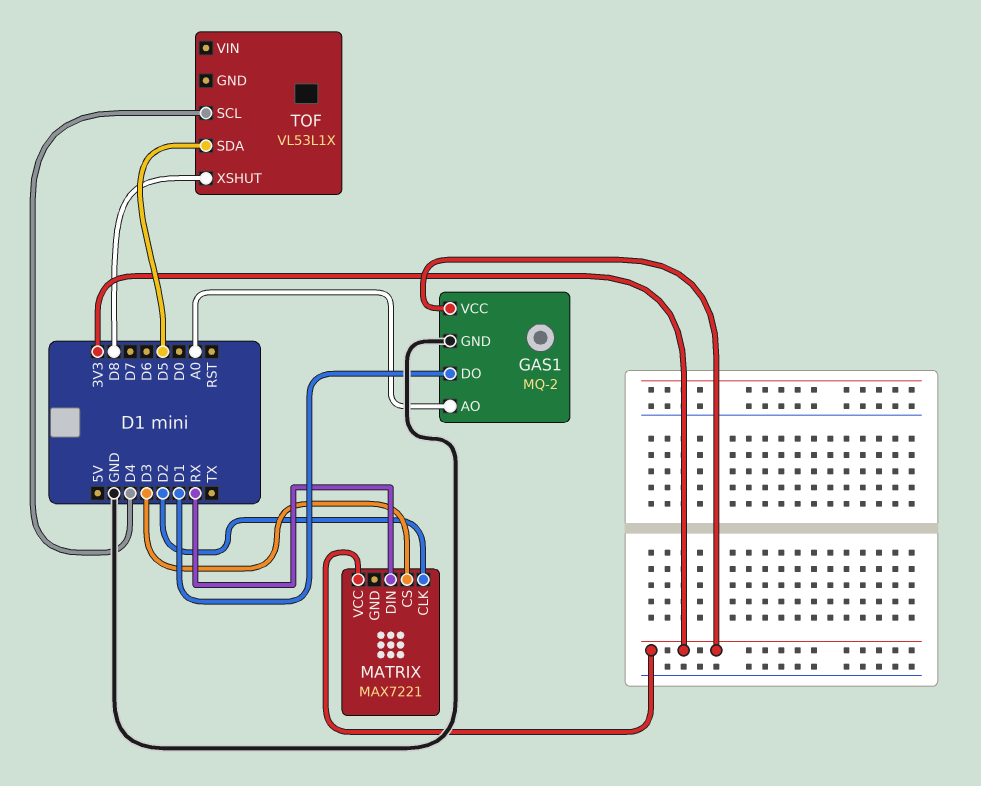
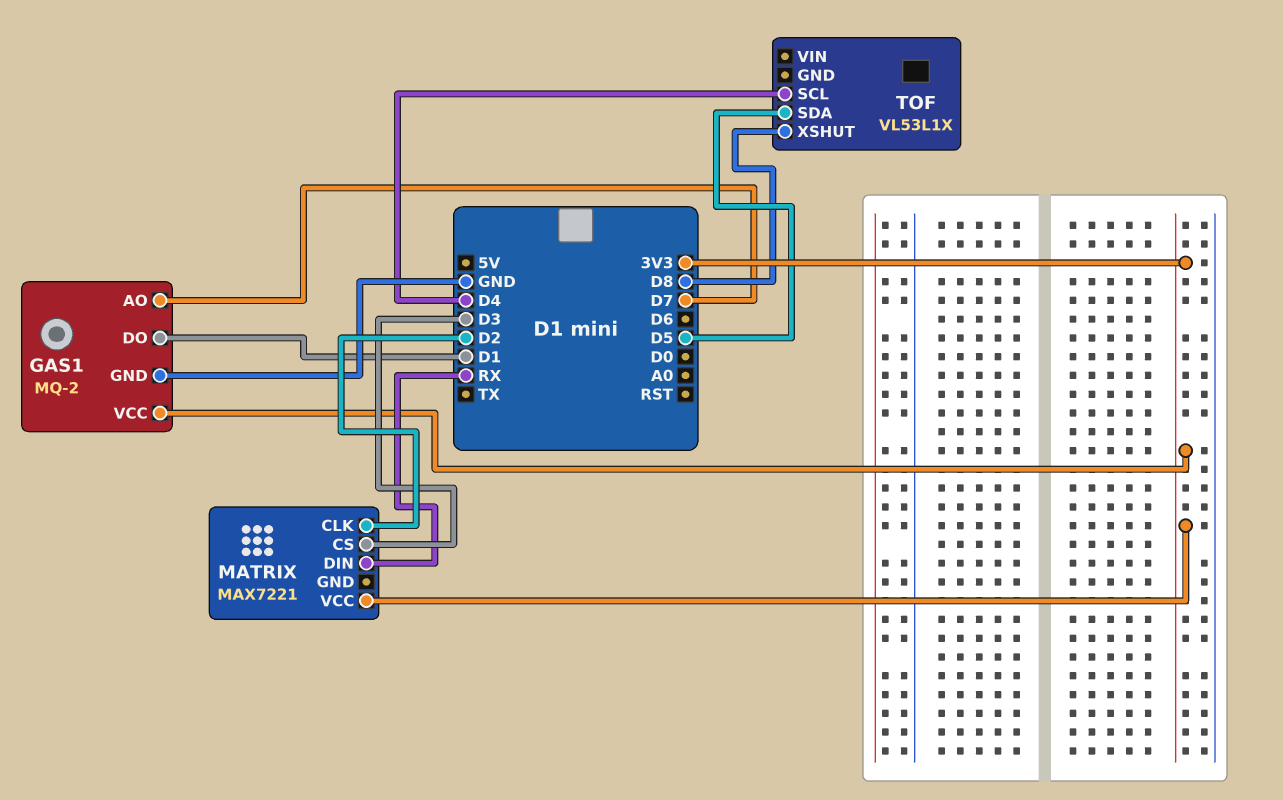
GAS1 pin AO: A0 -> D7

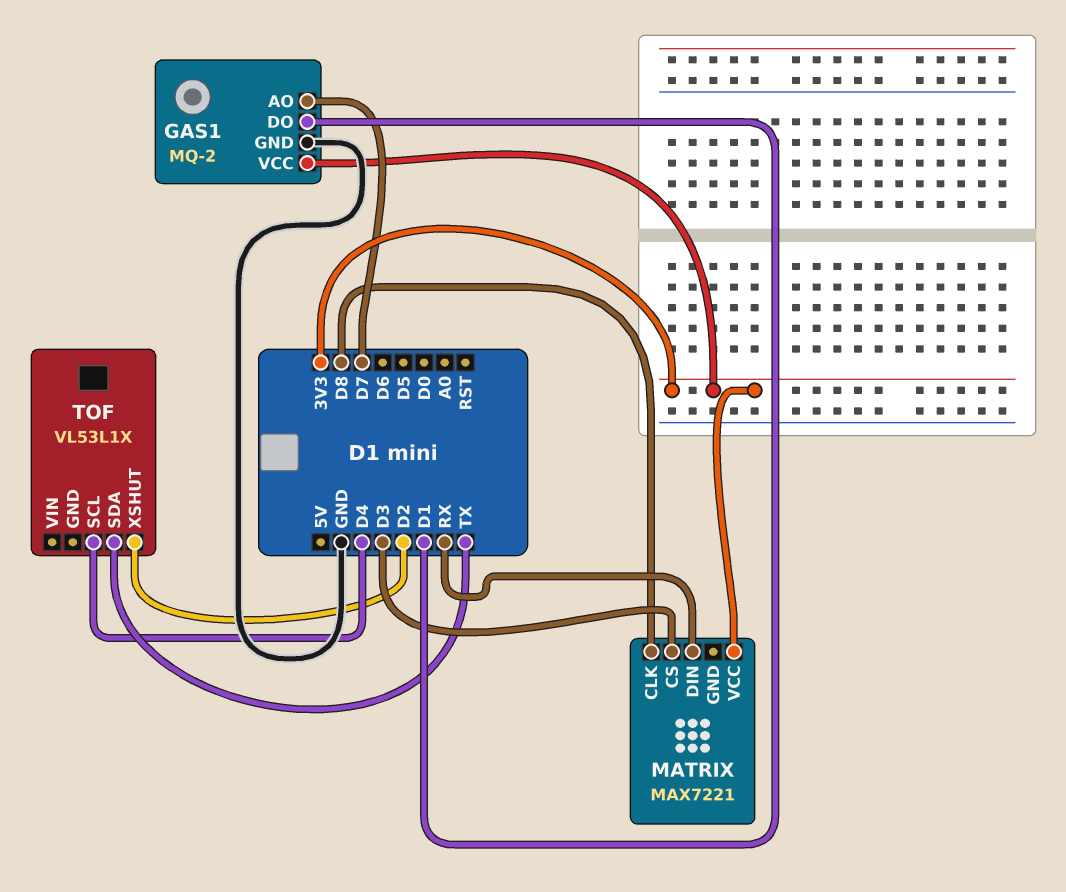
MATRIX pin CLK: D2 -> D8
TOF pin SDA: D5 -> TX
TOF pin XSHUT: D8 -> D2

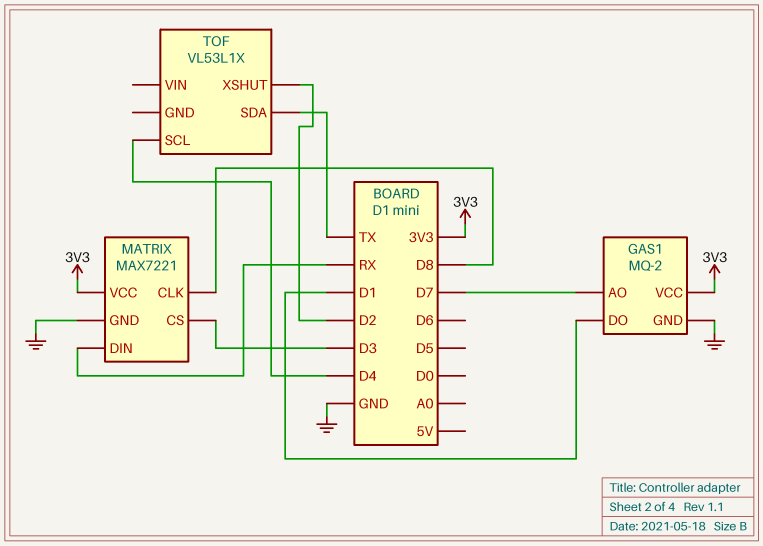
MATRIX pin GND: none -> GND

